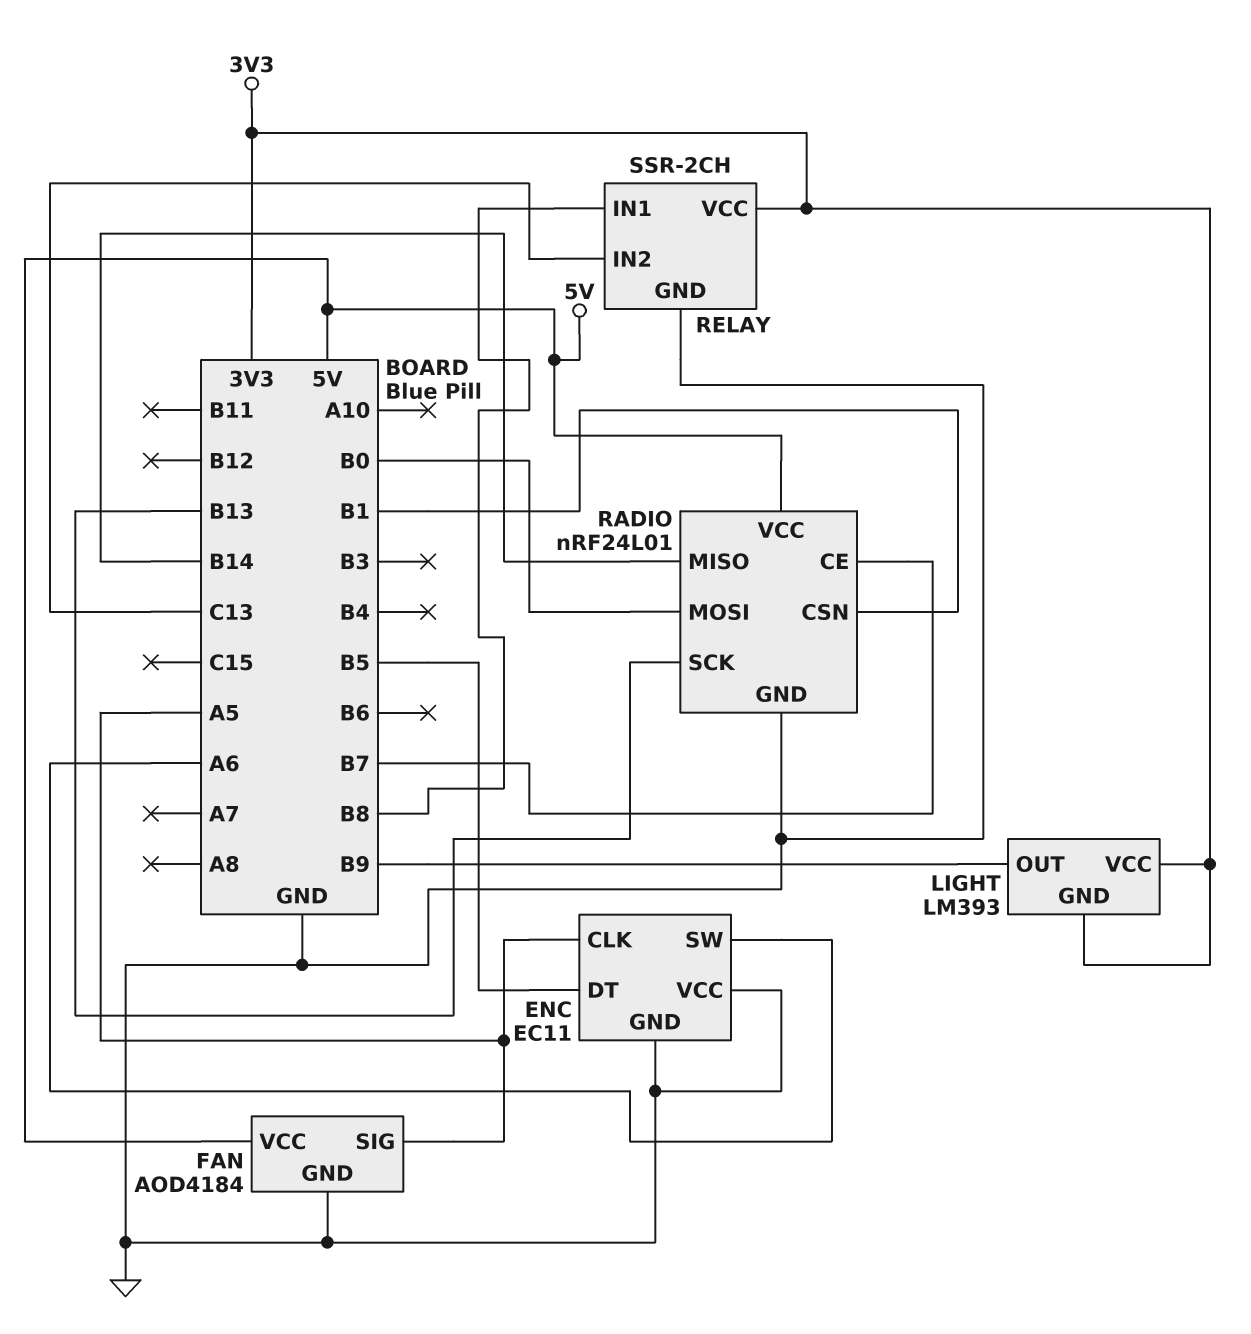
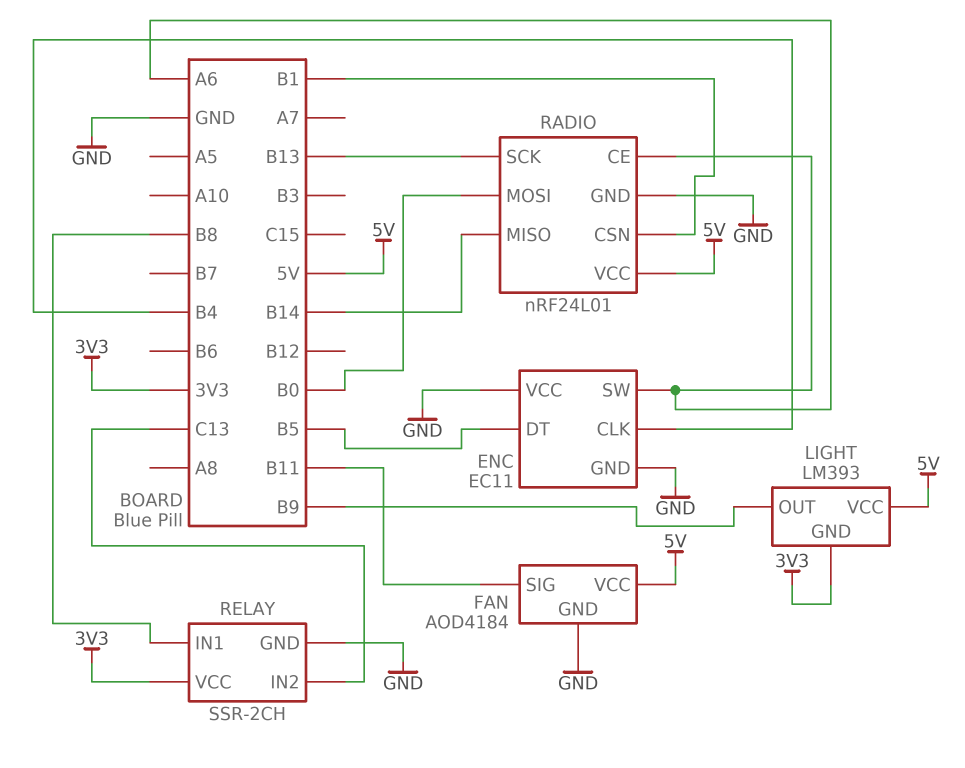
ENC pin CLK: A5 -> B4
FAN pin SIG: A5 -> B11
LIGHT pin VCC: 3V3 -> 5V
RADIO pin CE: B7 -> A6

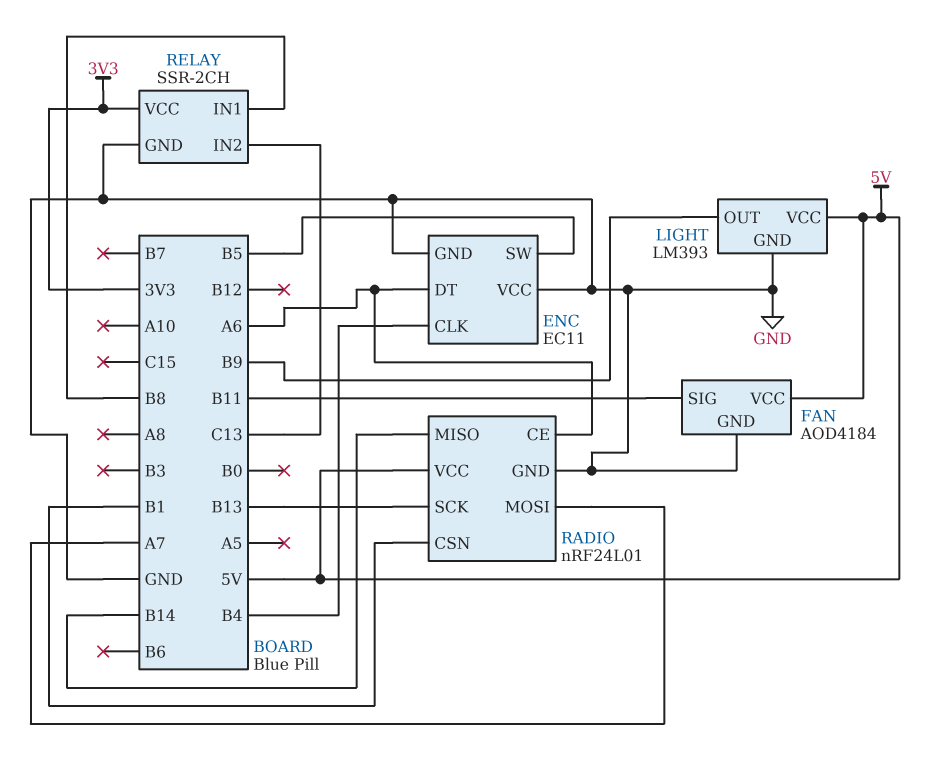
ENC pin DT: B5 -> A6
ENC pin SW: A6 -> B5
LIGHT pin GND: 3V3 -> GND
RADIO pin MOSI: B0 -> A7

